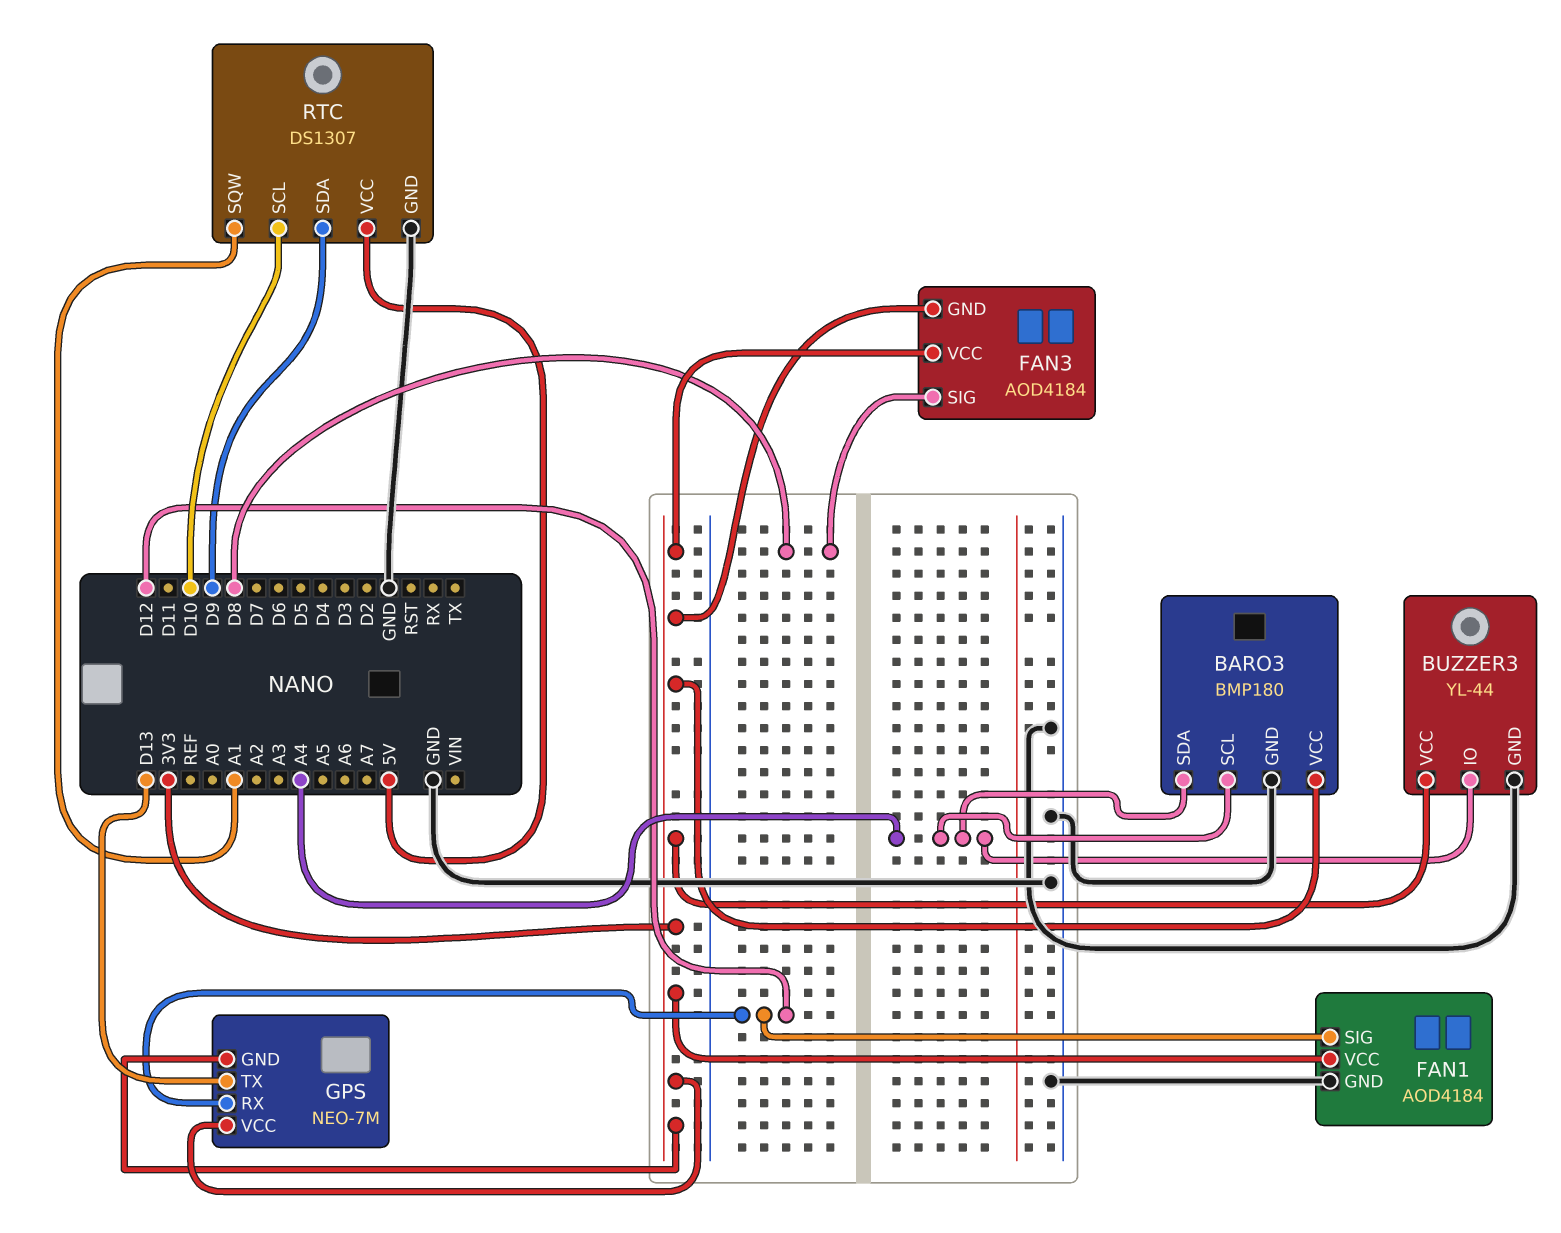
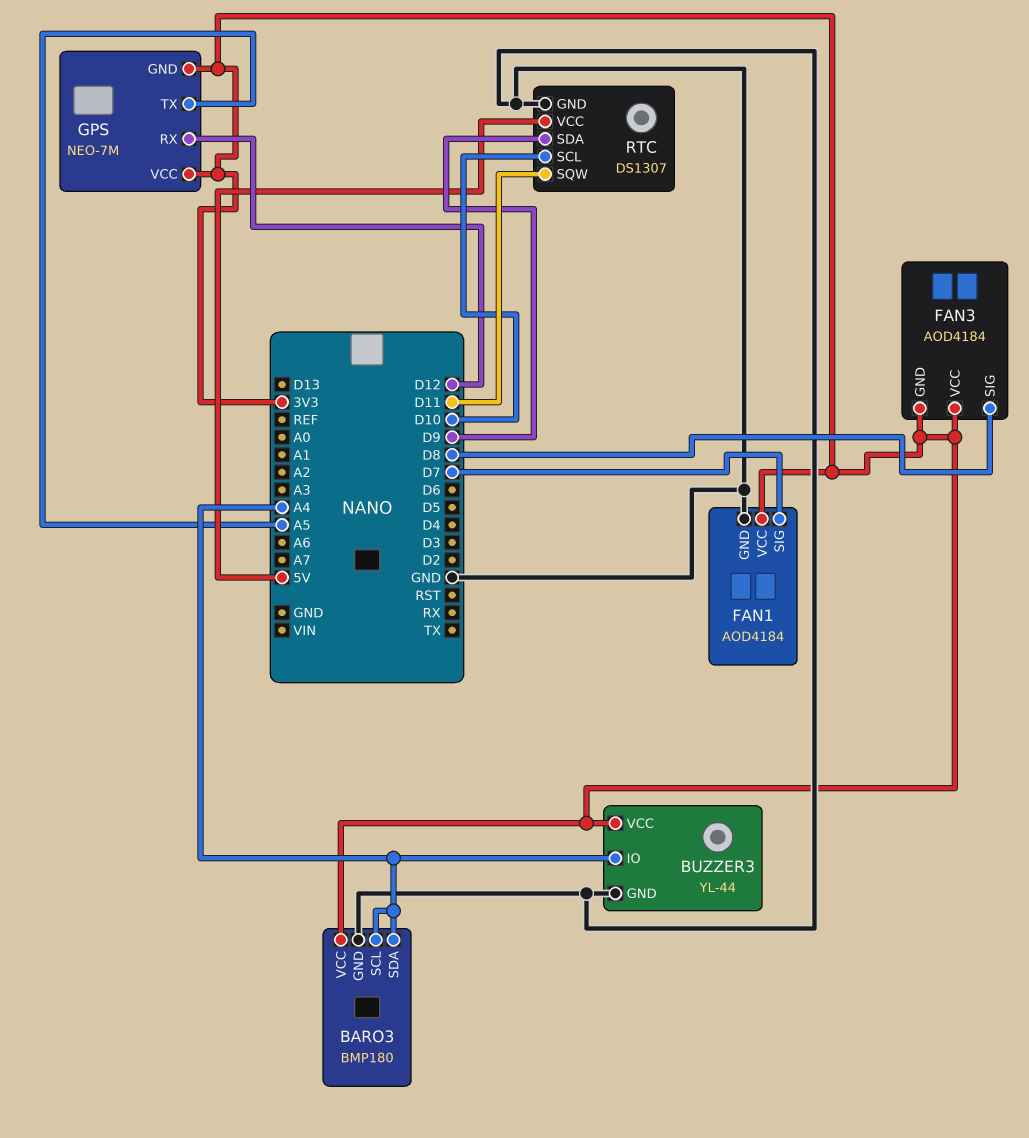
FAN1 pin SIG: D12 -> D7
GPS pin TX: D13 -> A5
RTC pin SQW: A1 -> D11

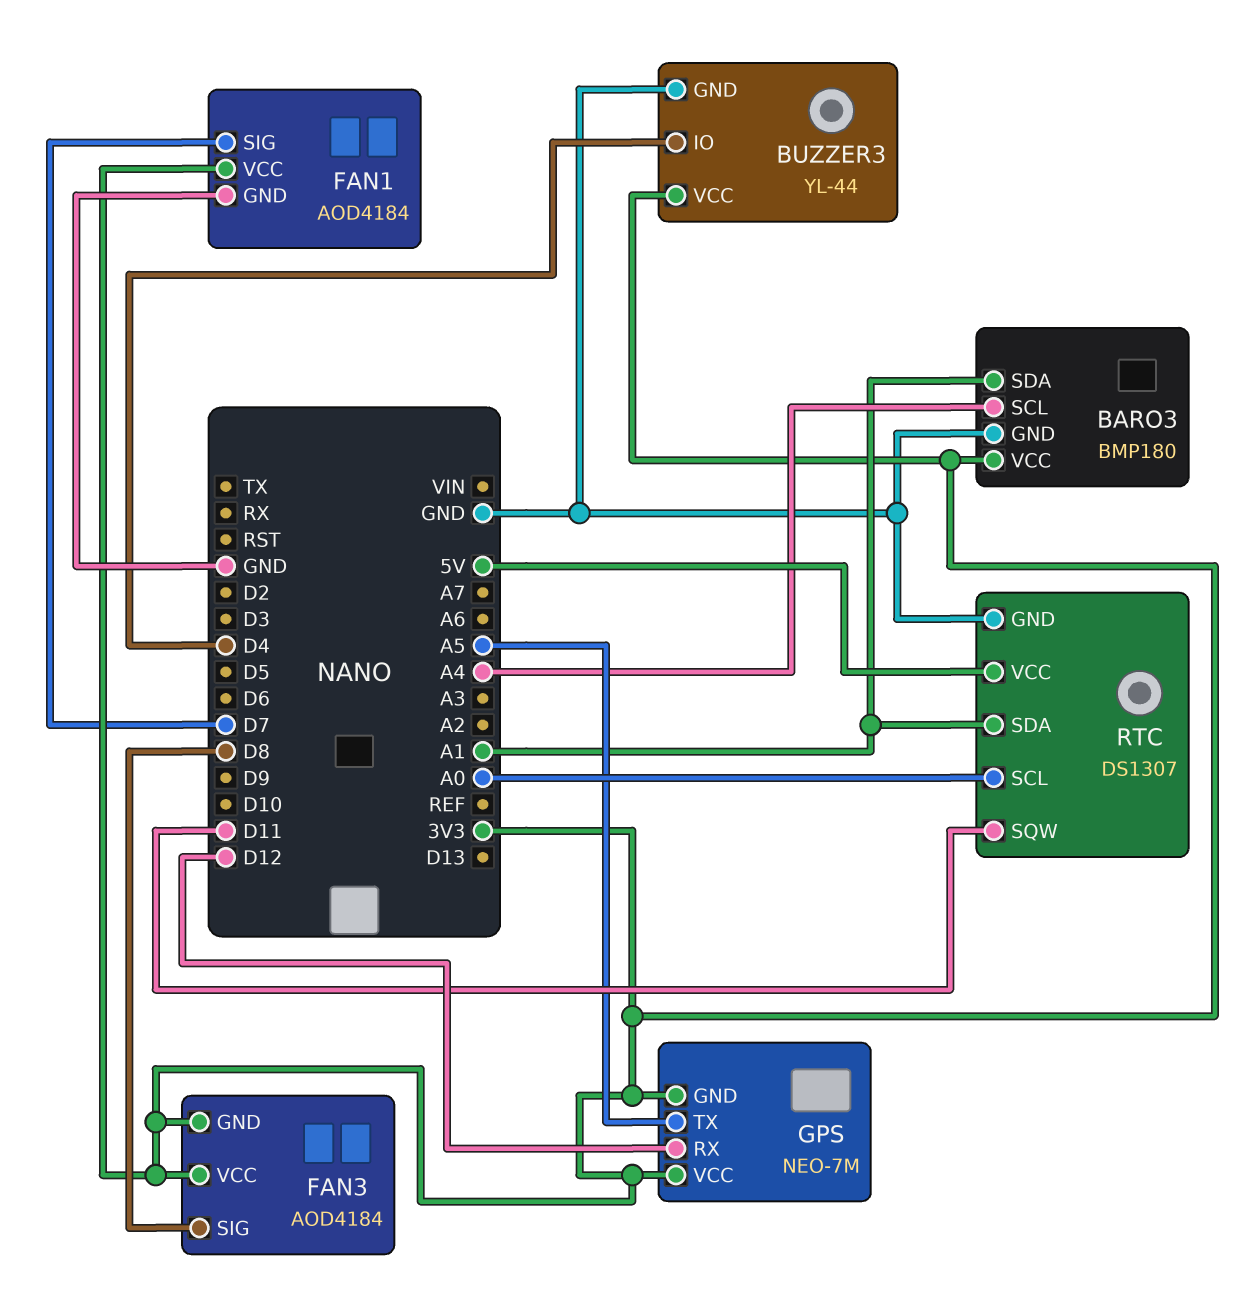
BARO3 pin SDA: A4 -> A1
BUZZER3 pin IO: A4 -> D4
RTC pin SCL: D10 -> A0
RTC pin SDA: D9 -> A1

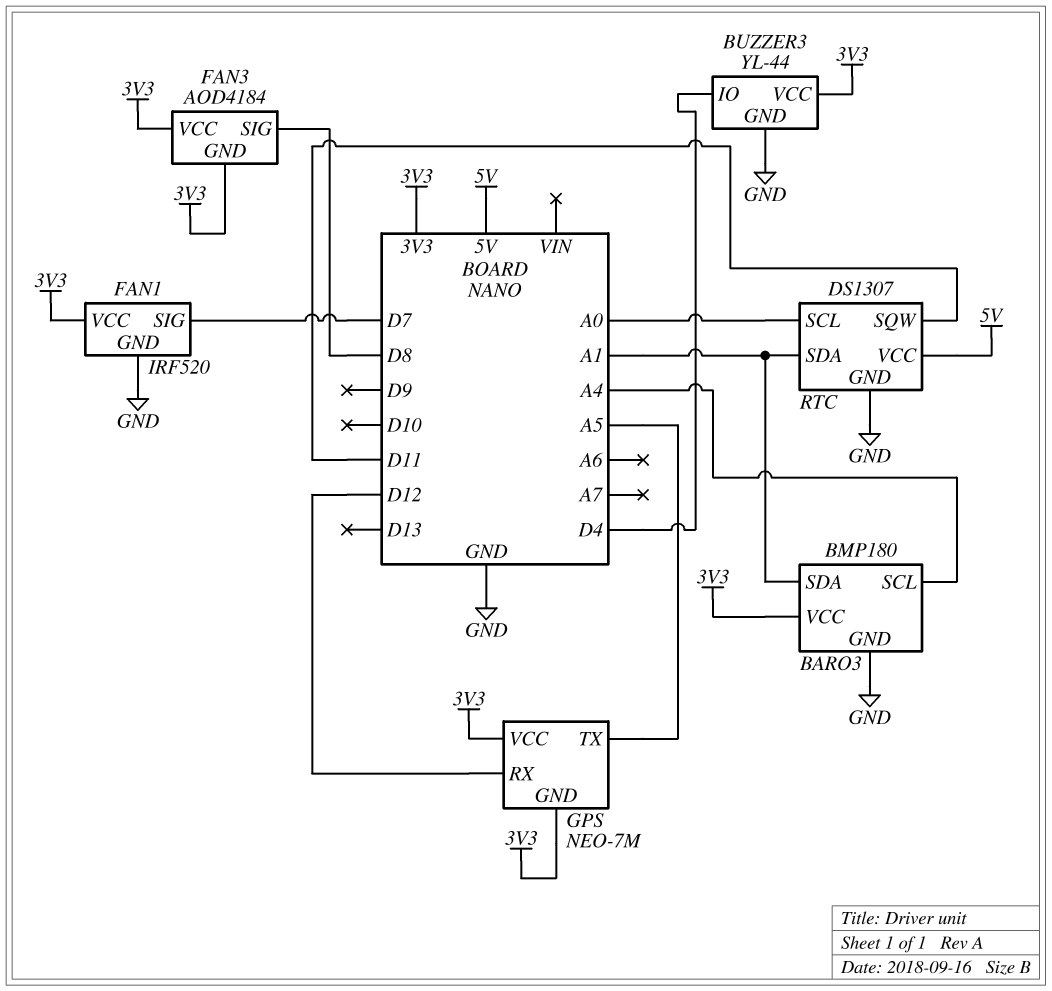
FAN1: AOD4184 -> IRF520

